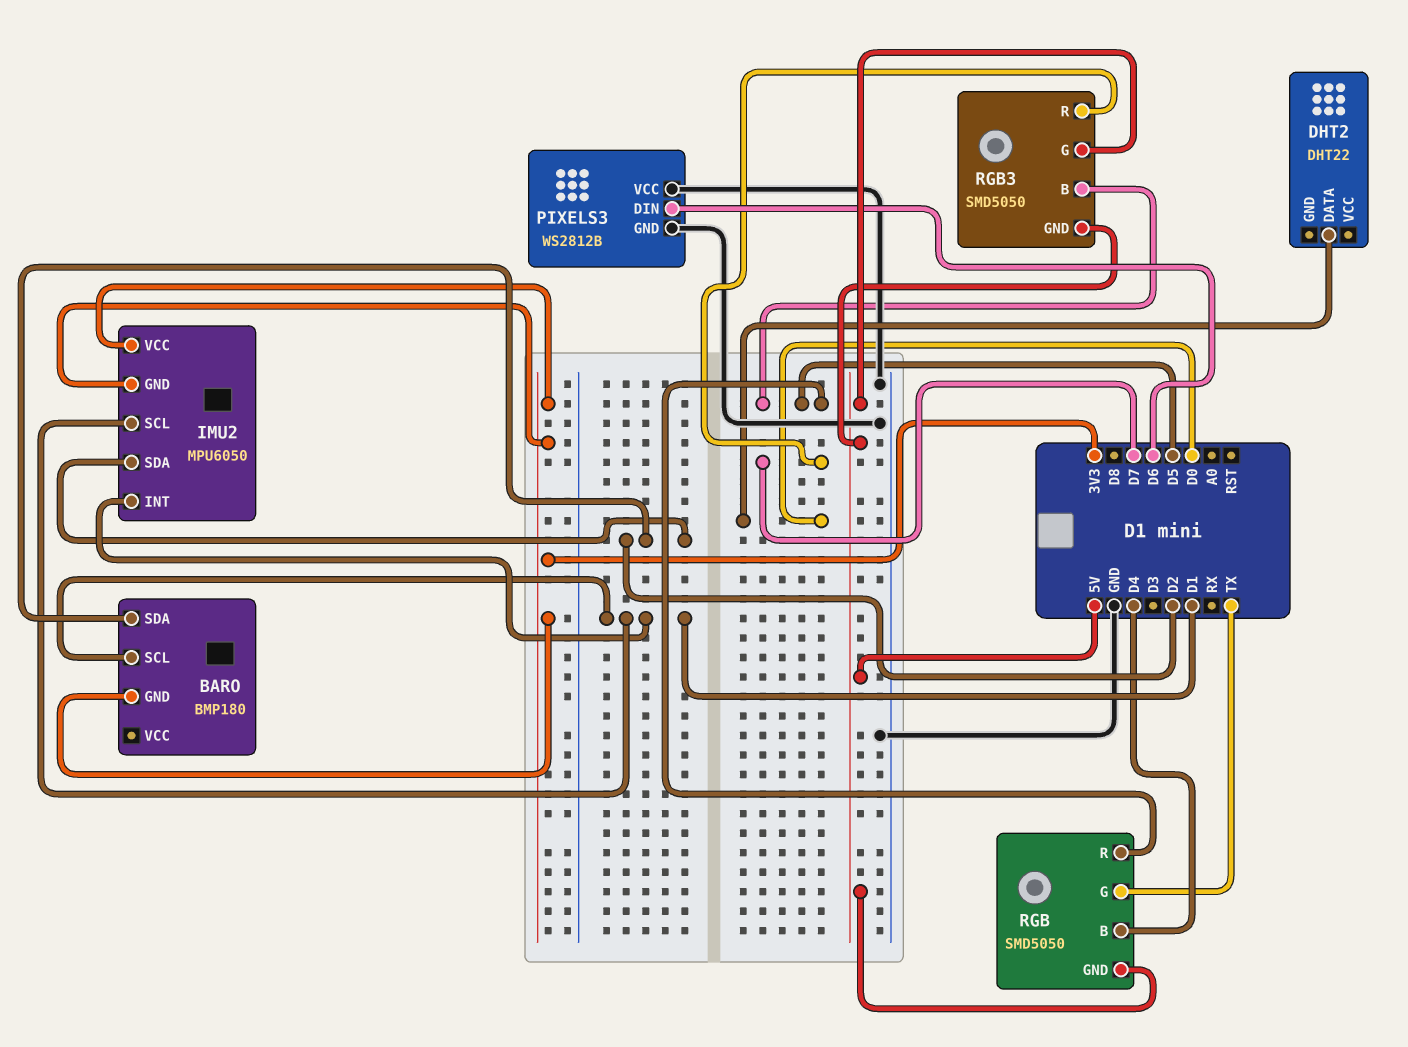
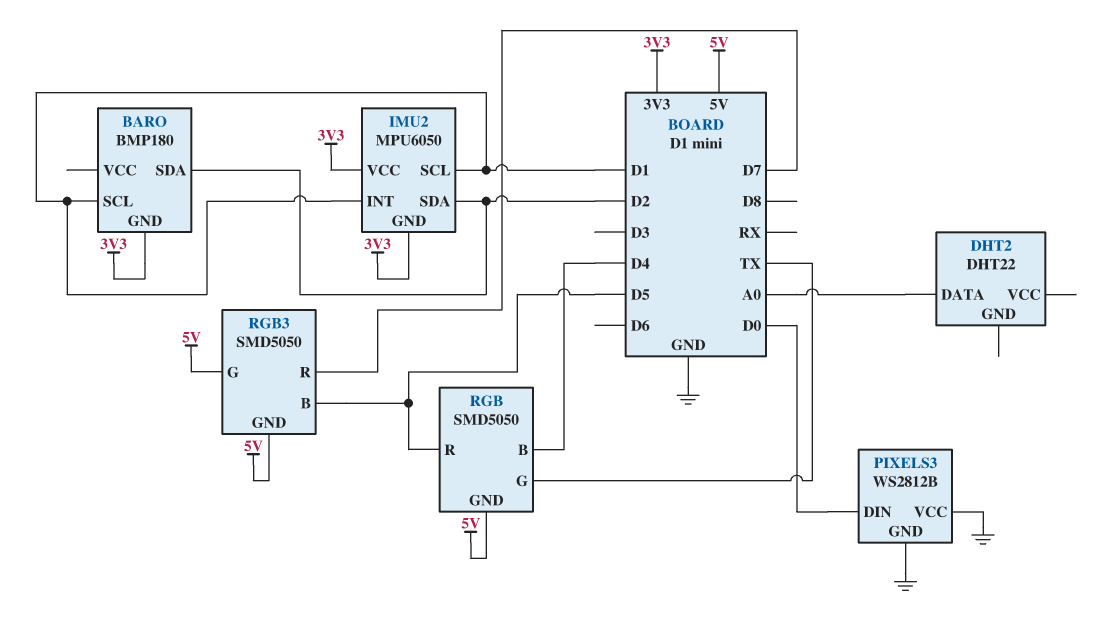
DHT2 pin DATA: D0 -> A0
PIXELS3 pin DIN: D6 -> D0

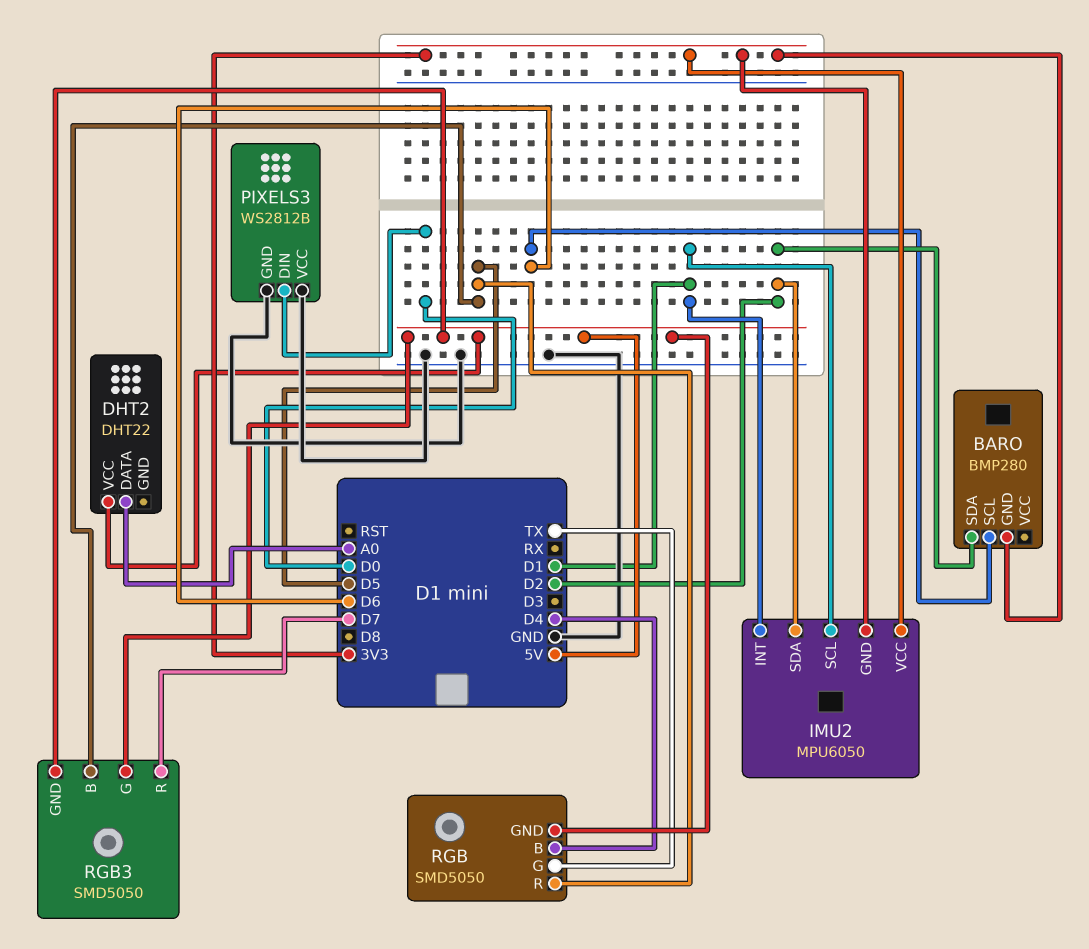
BARO: BMP180 -> BMP280
BARO pin SCL: D1 -> D6
DHT2 pin VCC: none -> 5V

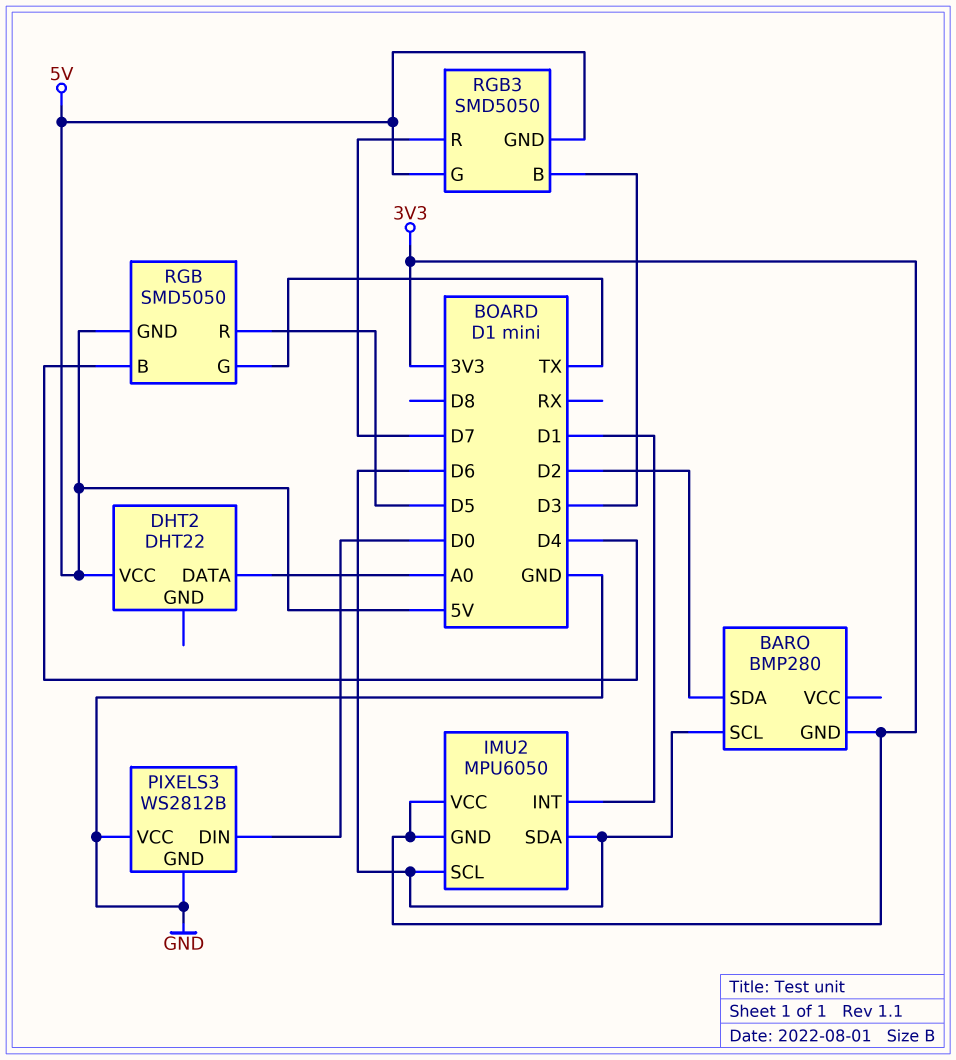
IMU2 pin SCL: D1 -> D6
IMU2 pin SDA: D2 -> D6
RGB3 pin B: D5 -> D3

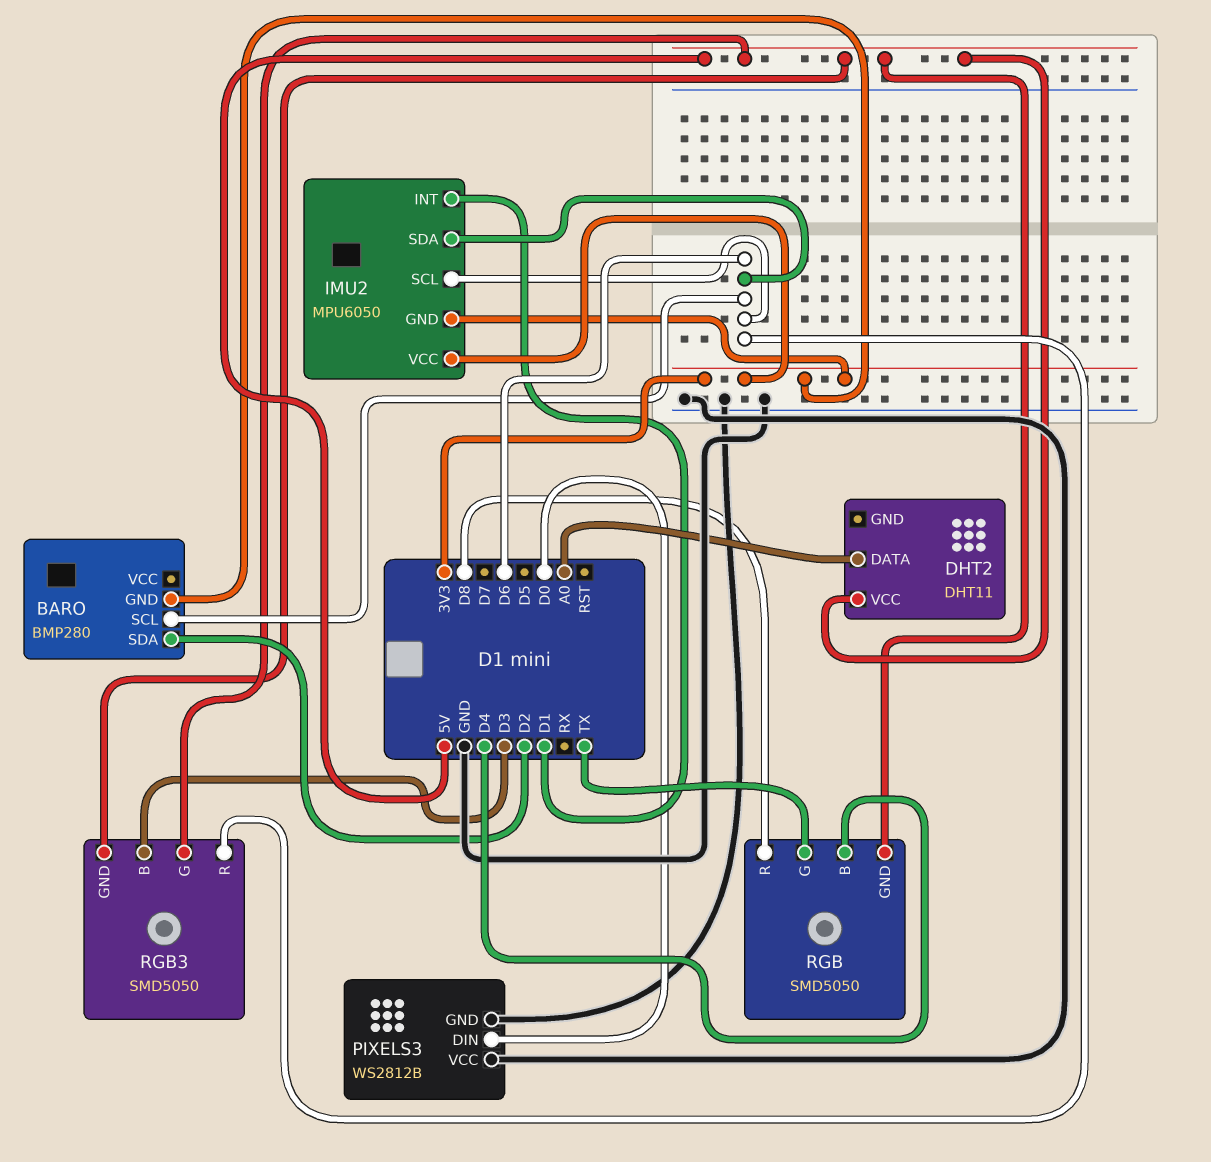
DHT2: DHT22 -> DHT11
RGB pin R: D5 -> D8
RGB3 pin R: D7 -> D6

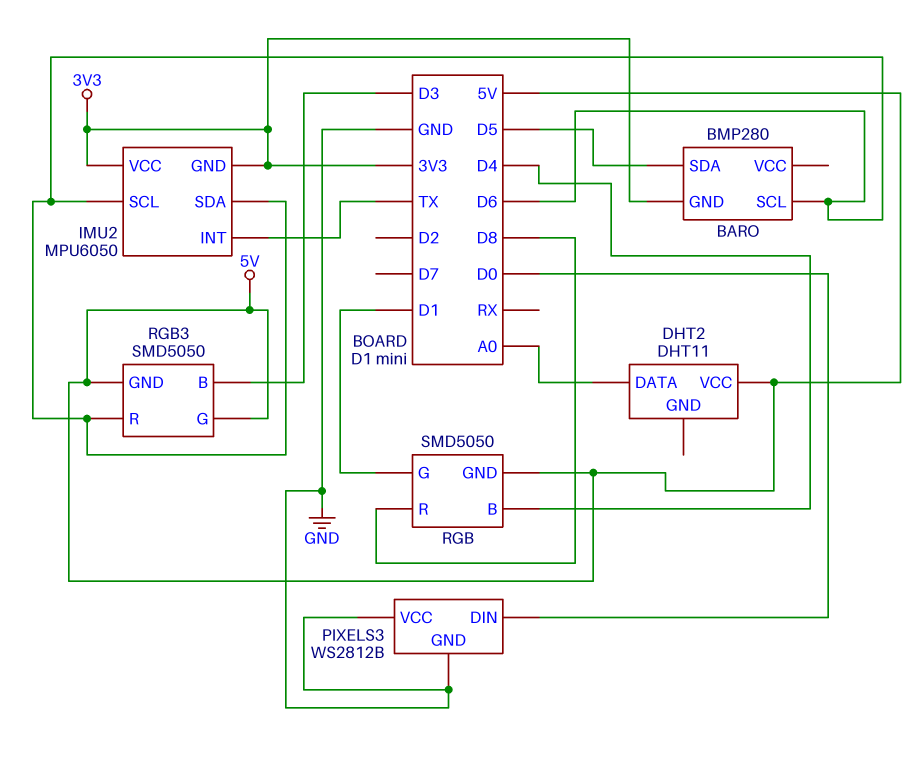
BARO pin SDA: D2 -> D5
IMU2 pin INT: D1 -> TX
RGB pin G: TX -> D1

